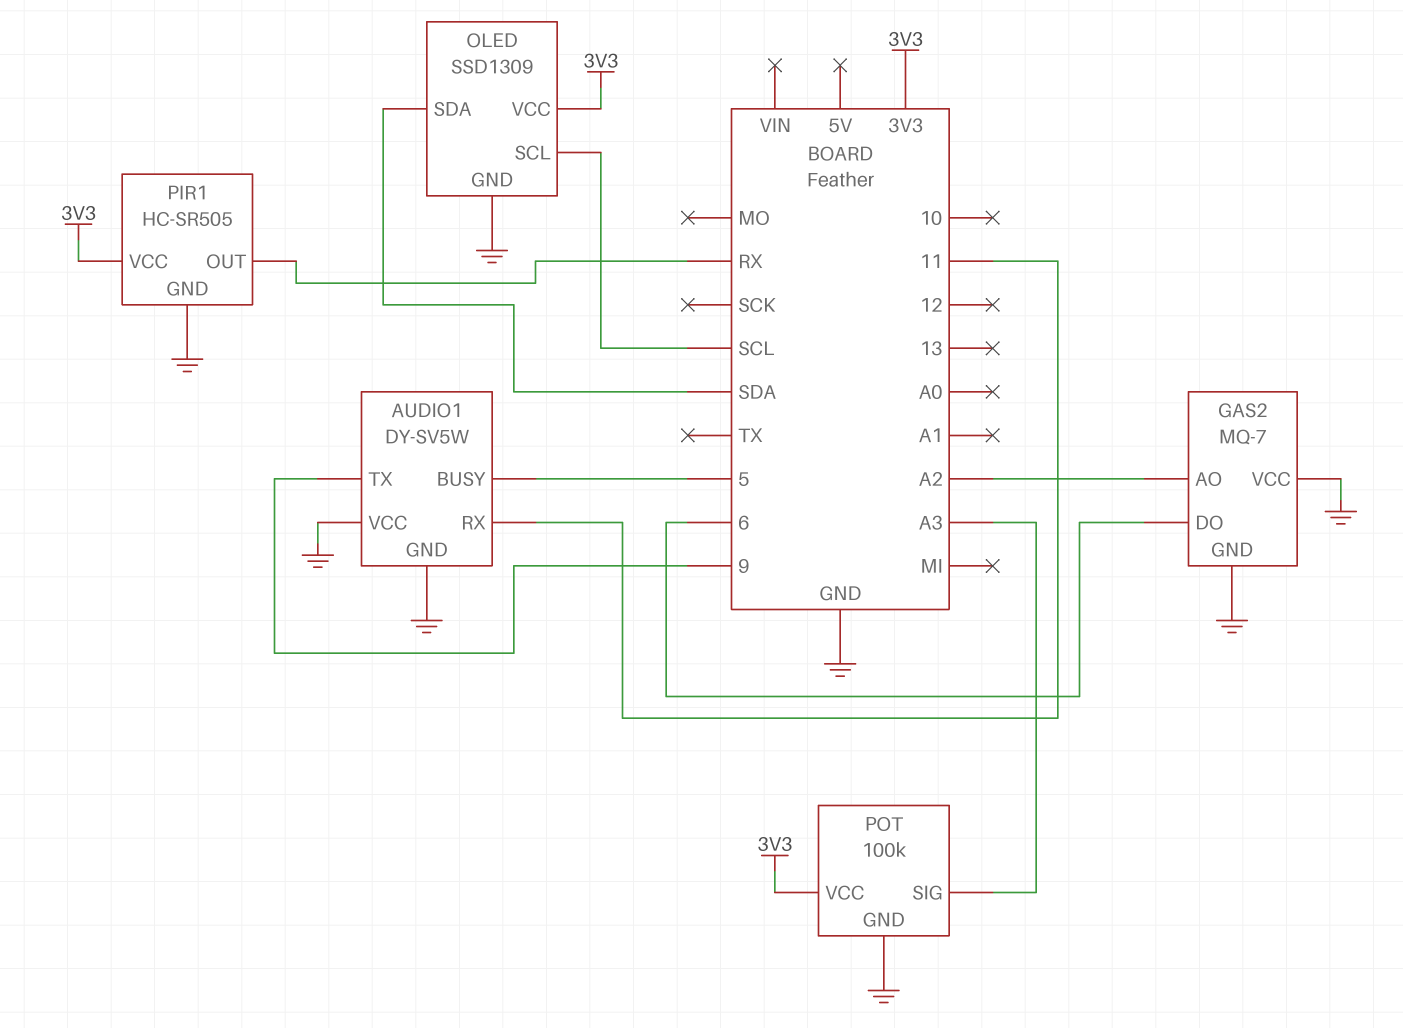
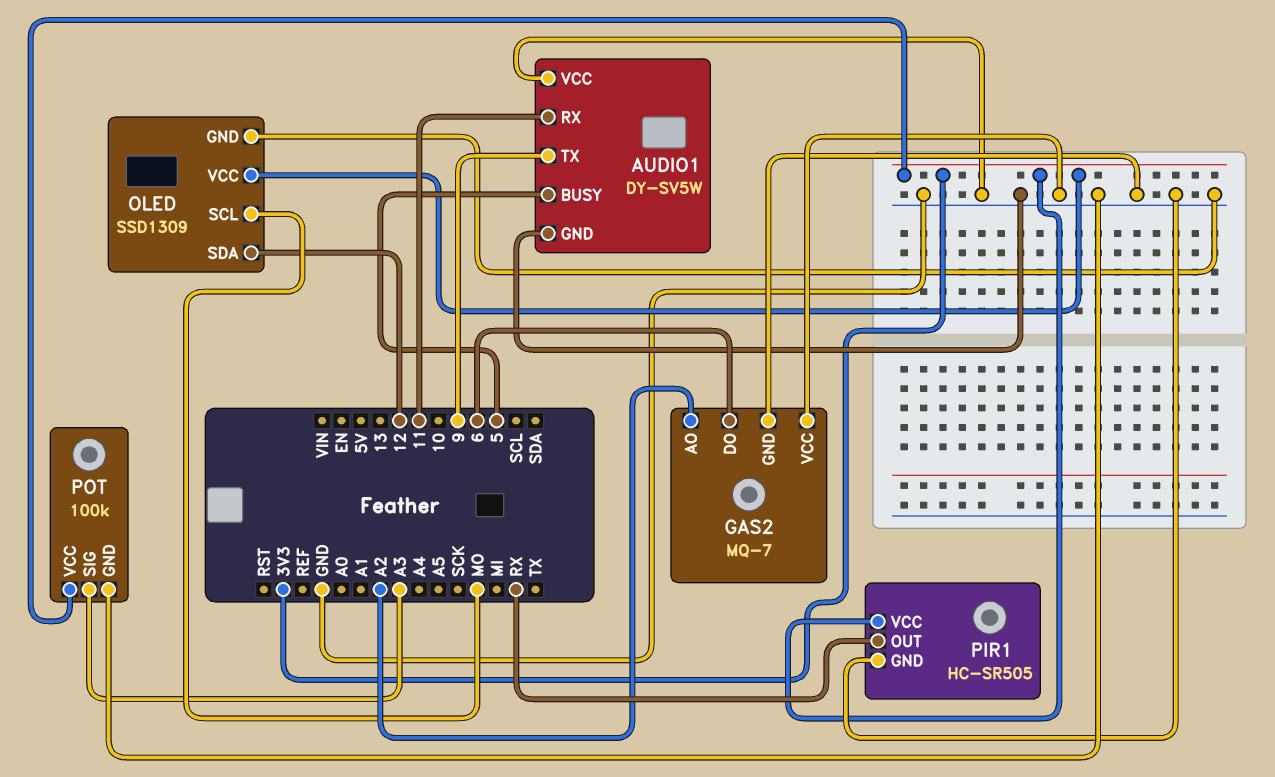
OLED pin SCL: SCL -> MO
OLED pin SDA: SDA -> 12

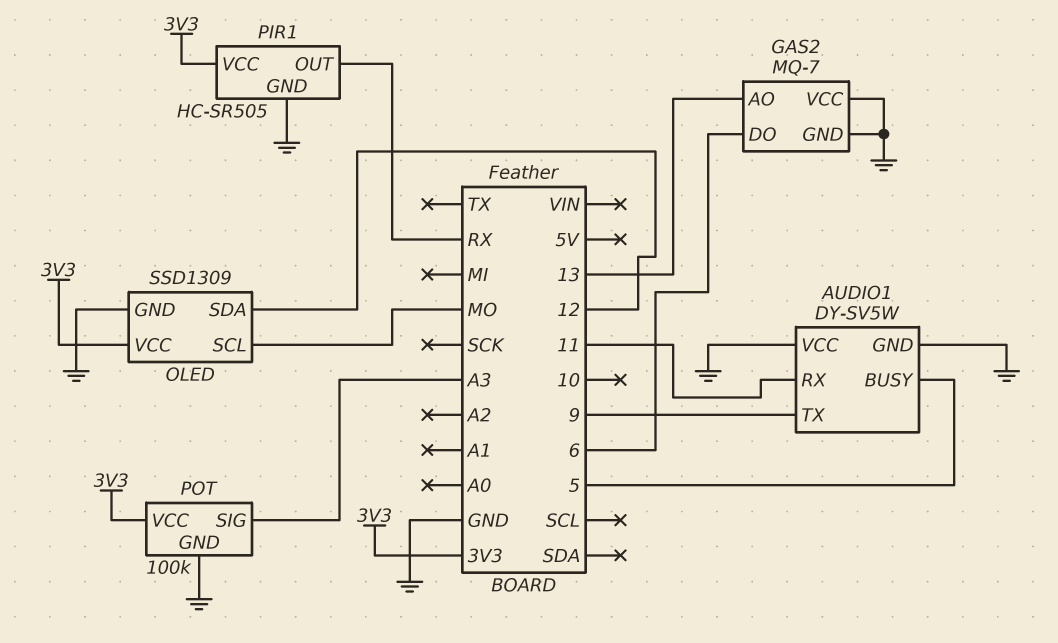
GAS2 pin AO: A2 -> 13

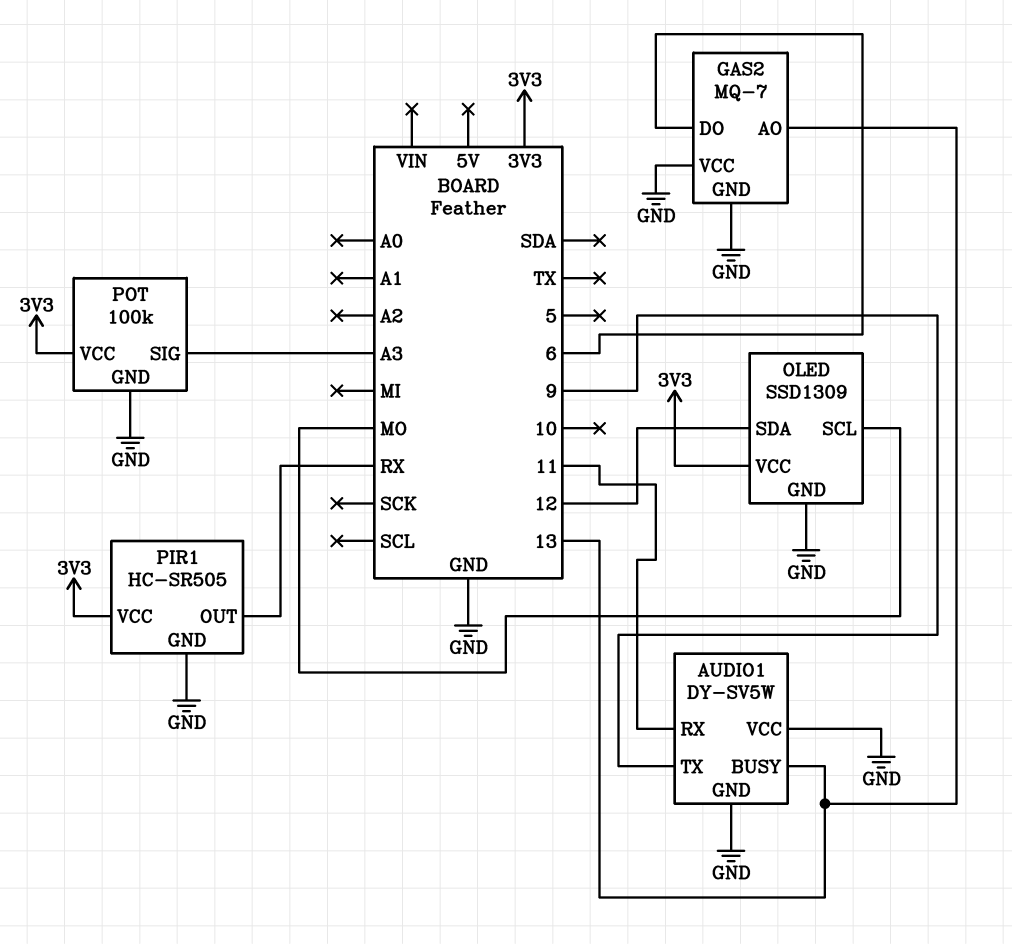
AUDIO1 pin BUSY: 5 -> 13

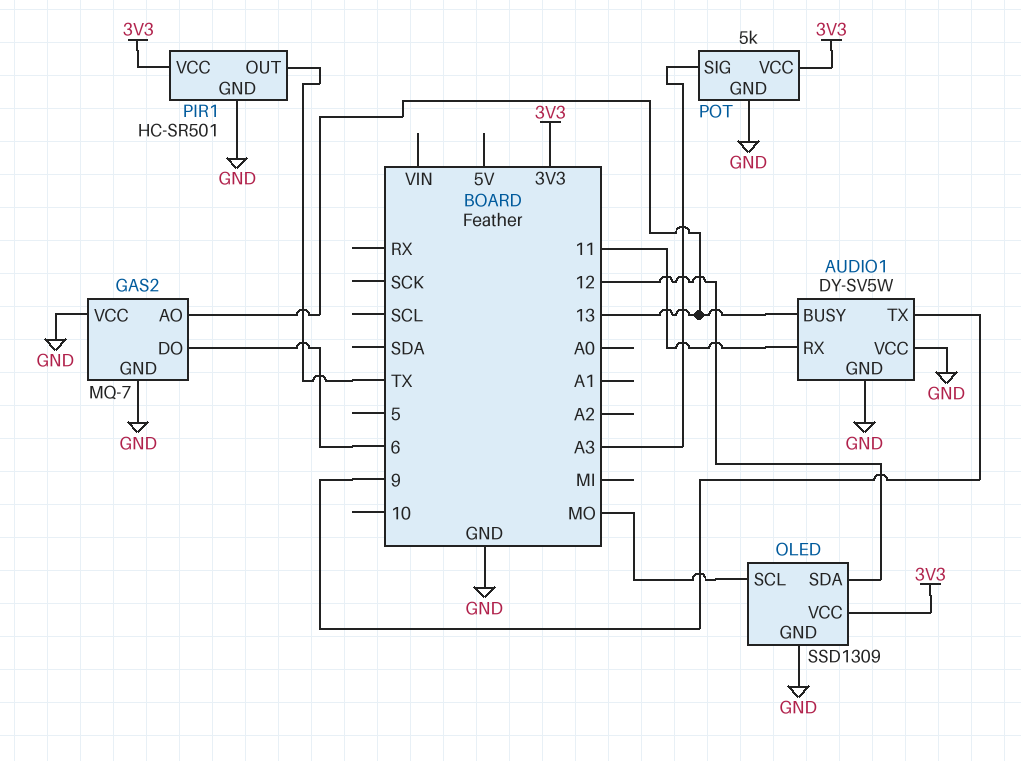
PIR1: HC-SR505 -> HC-SR501
PIR1 pin OUT: RX -> TX
POT: 100k -> 5k

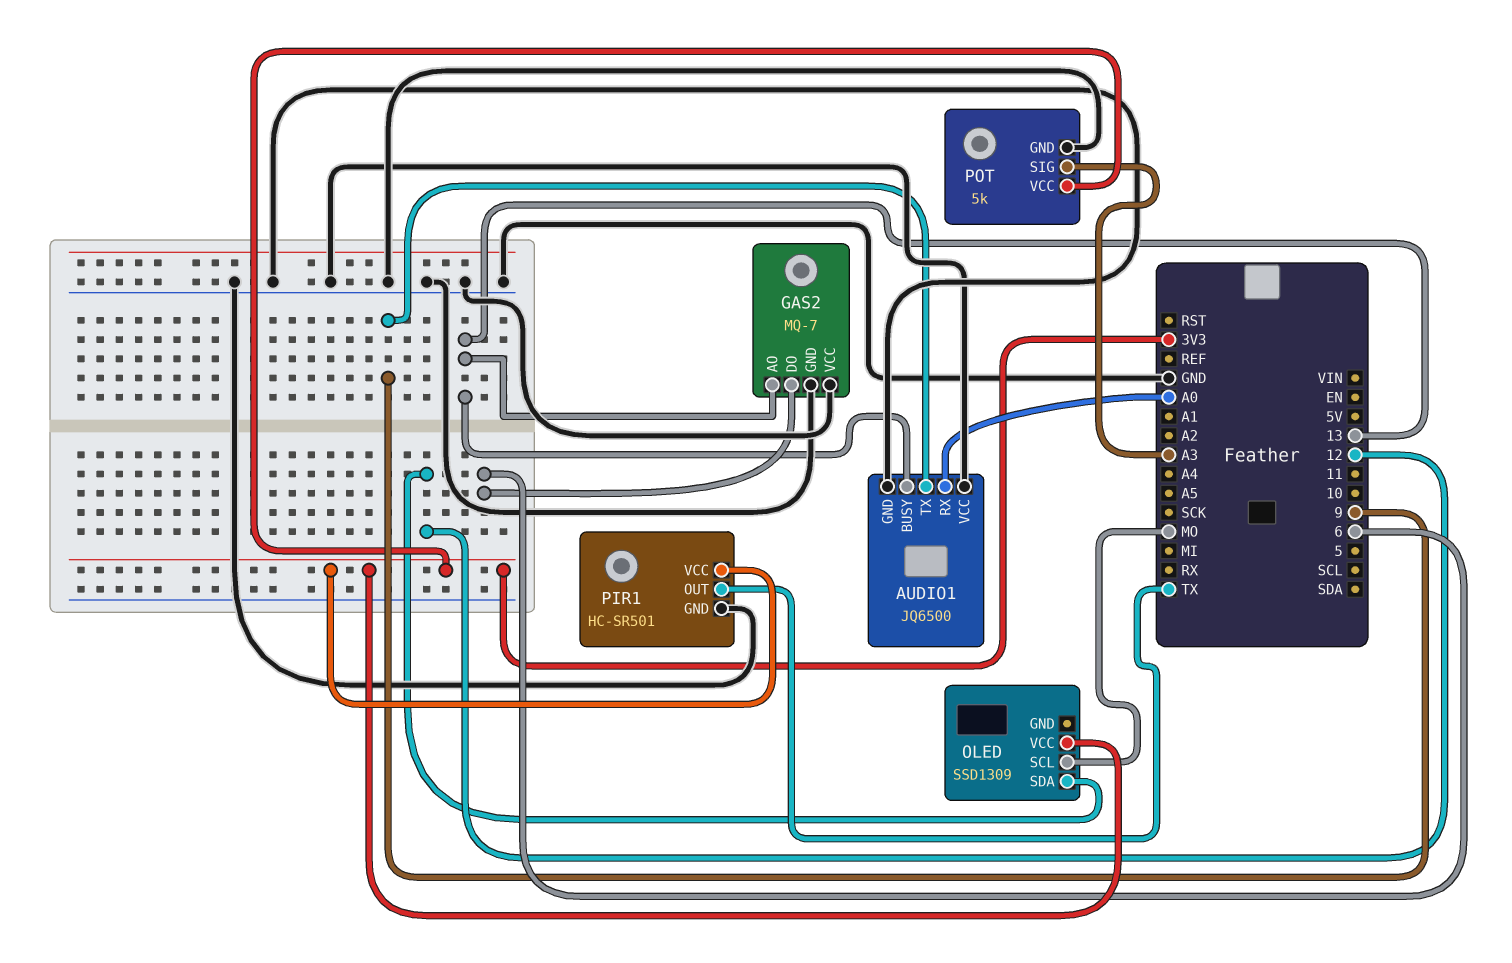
AUDIO1: DY-SV5W -> JQ6500
AUDIO1 pin RX: 11 -> A0
OLED pin GND: GND -> none

